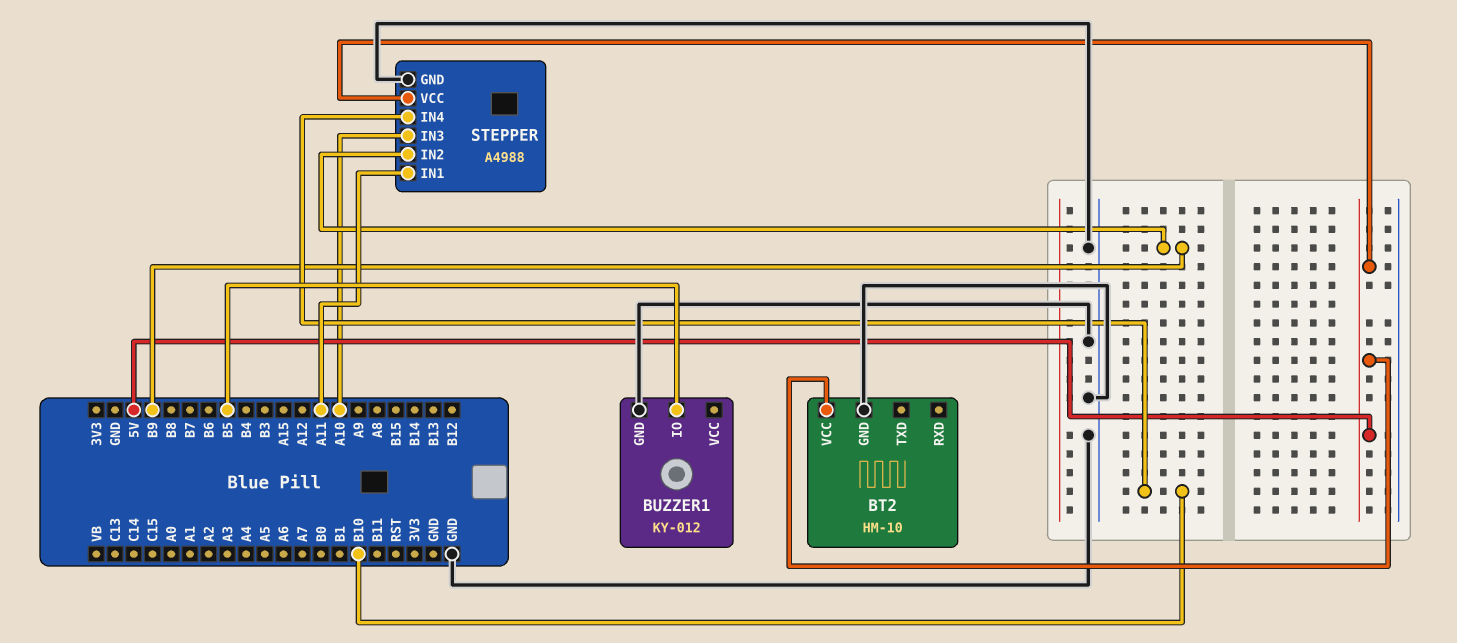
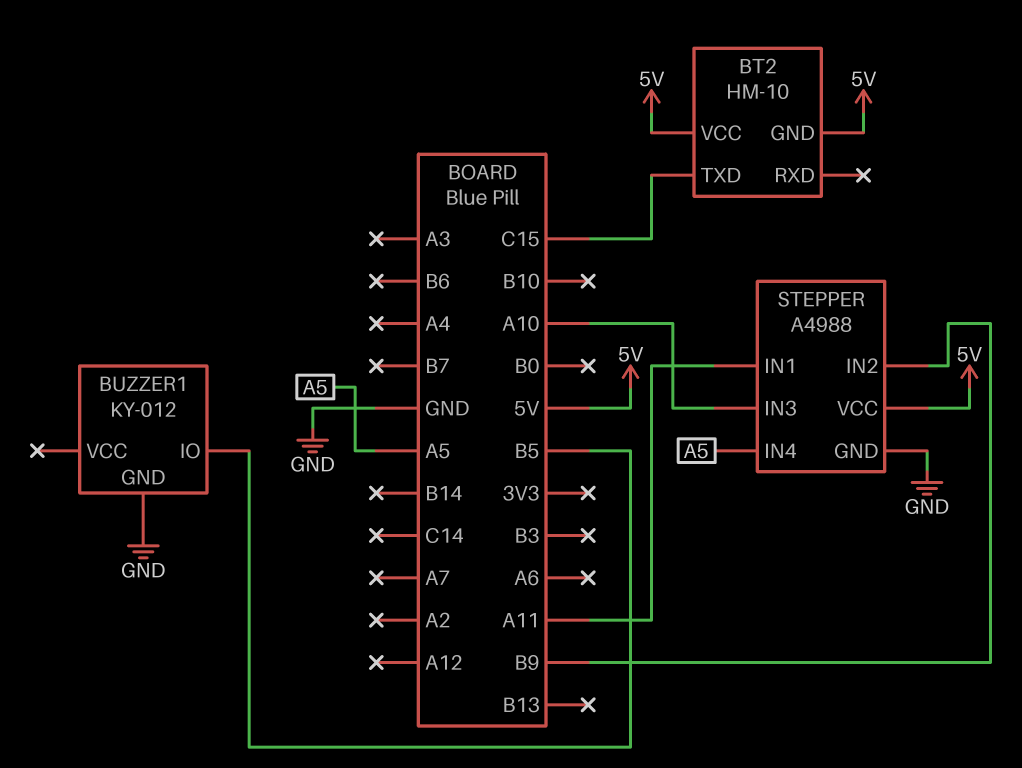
BT2 pin GND: GND -> 5V
BT2 pin TXD: none -> C15
STEPPER pin IN4: B10 -> A5

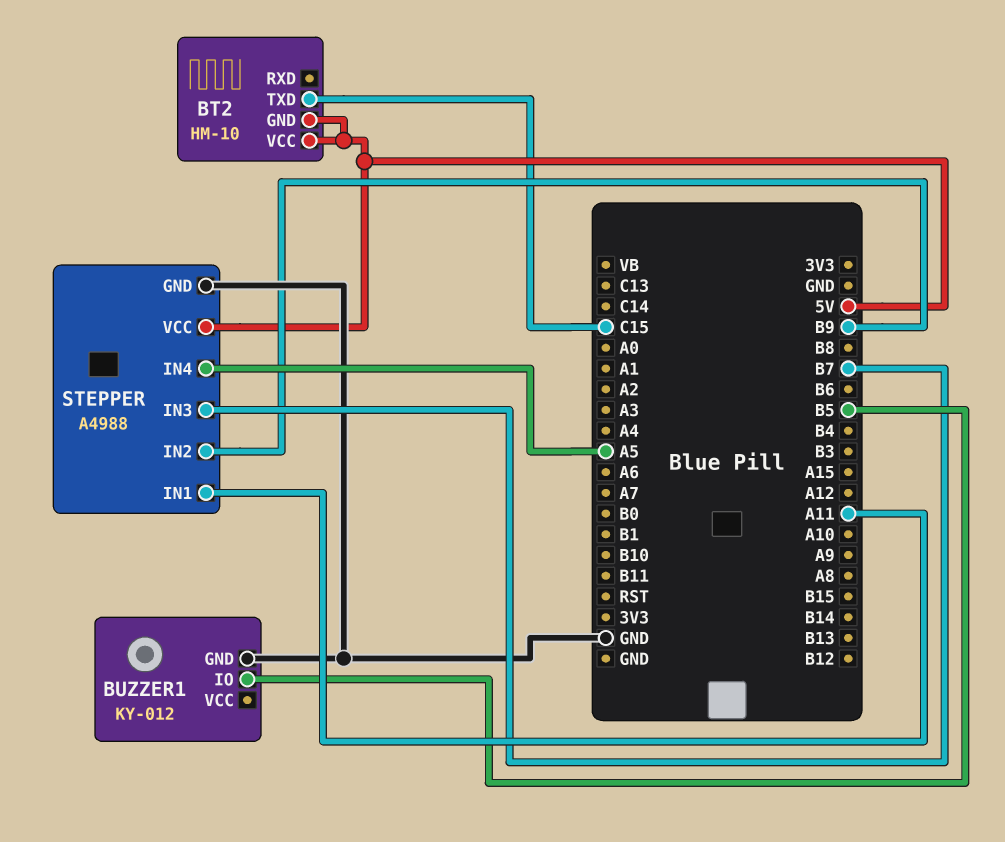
STEPPER pin IN3: A10 -> B7

